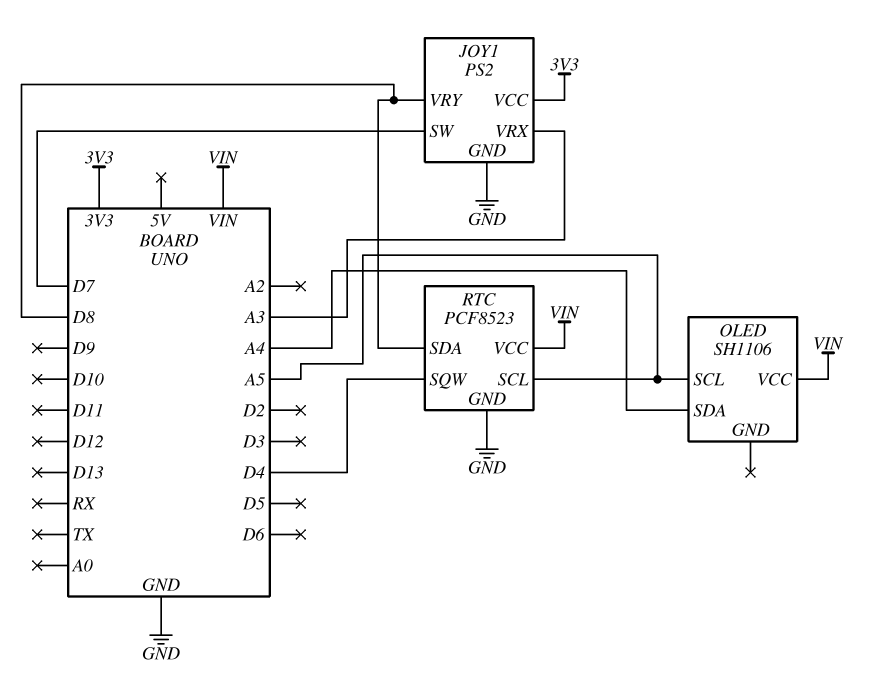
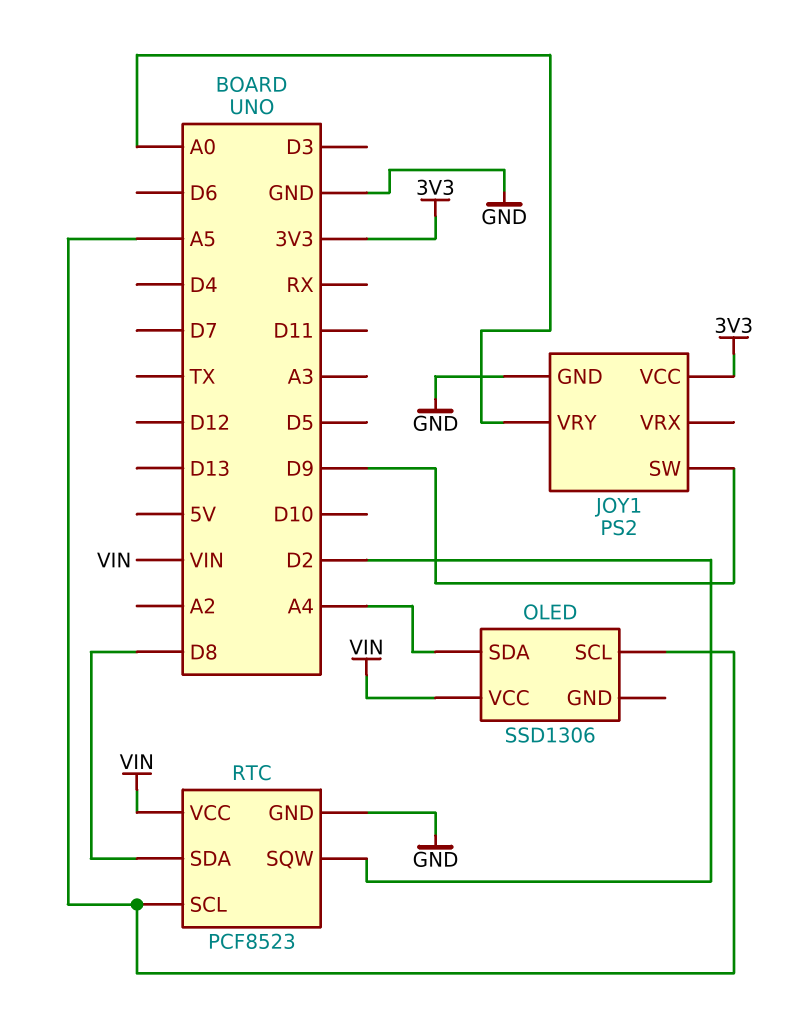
JOY1 pin SW: D7 -> D9
JOY1 pin VRX: A3 -> none
JOY1 pin VRY: D8 -> A0
OLED: SH1106 -> SSD1306
RTC pin SQW: D4 -> D2

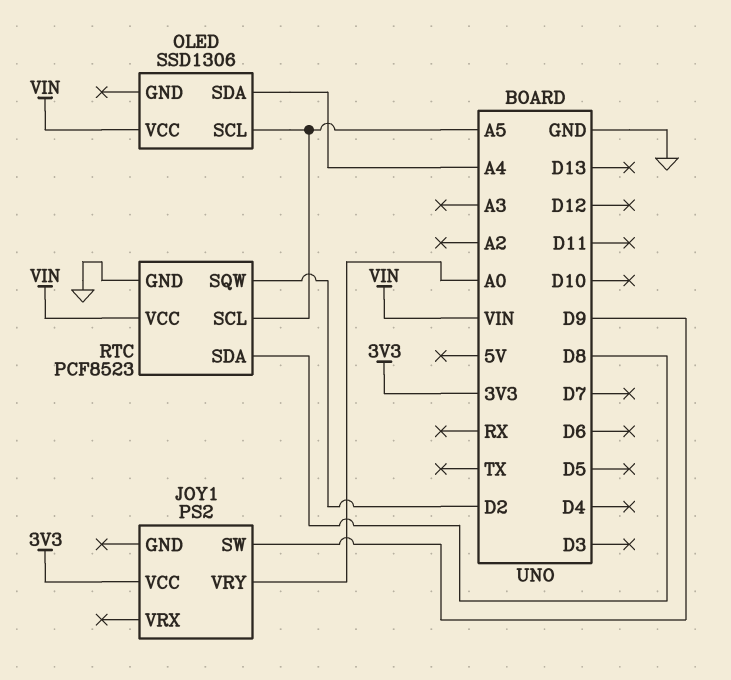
JOY1 pin GND: GND -> none

